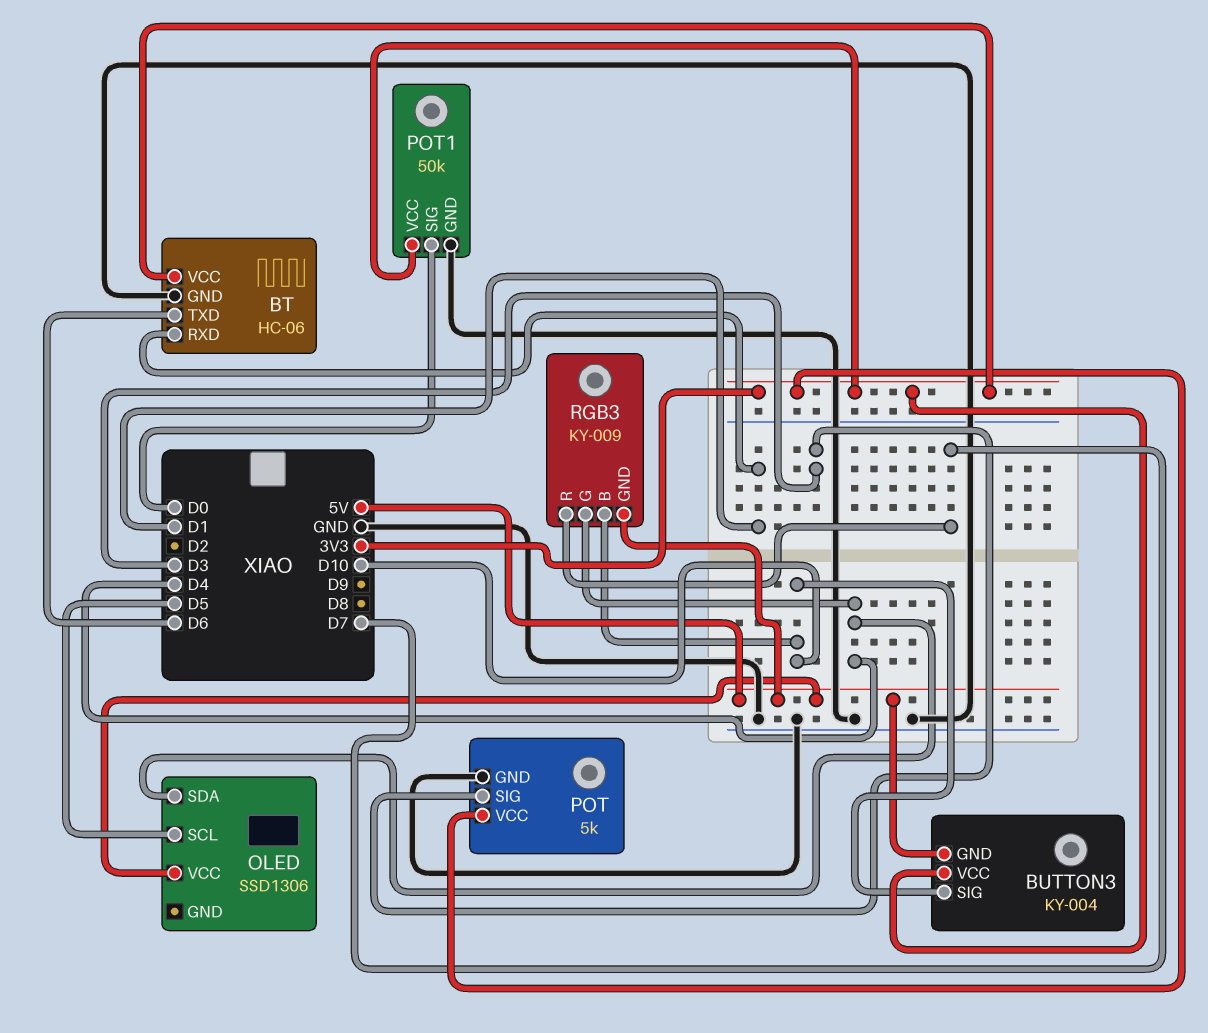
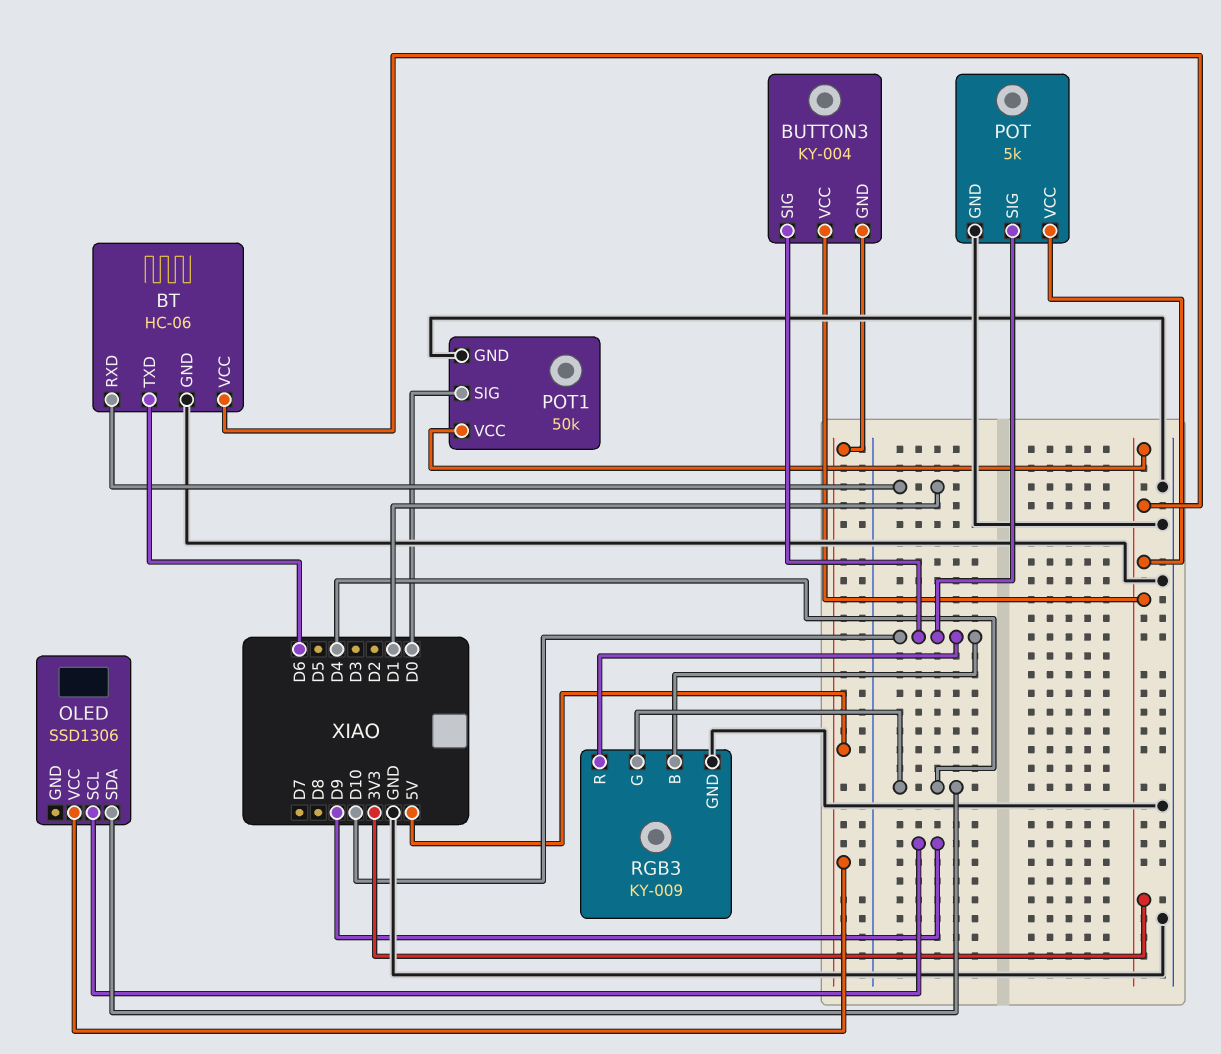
OLED pin SCL: D5 -> D9
POT pin SIG: D3 -> D10
RGB3 pin GND: 5V -> GND
RGB3 pin R: D7 -> D10

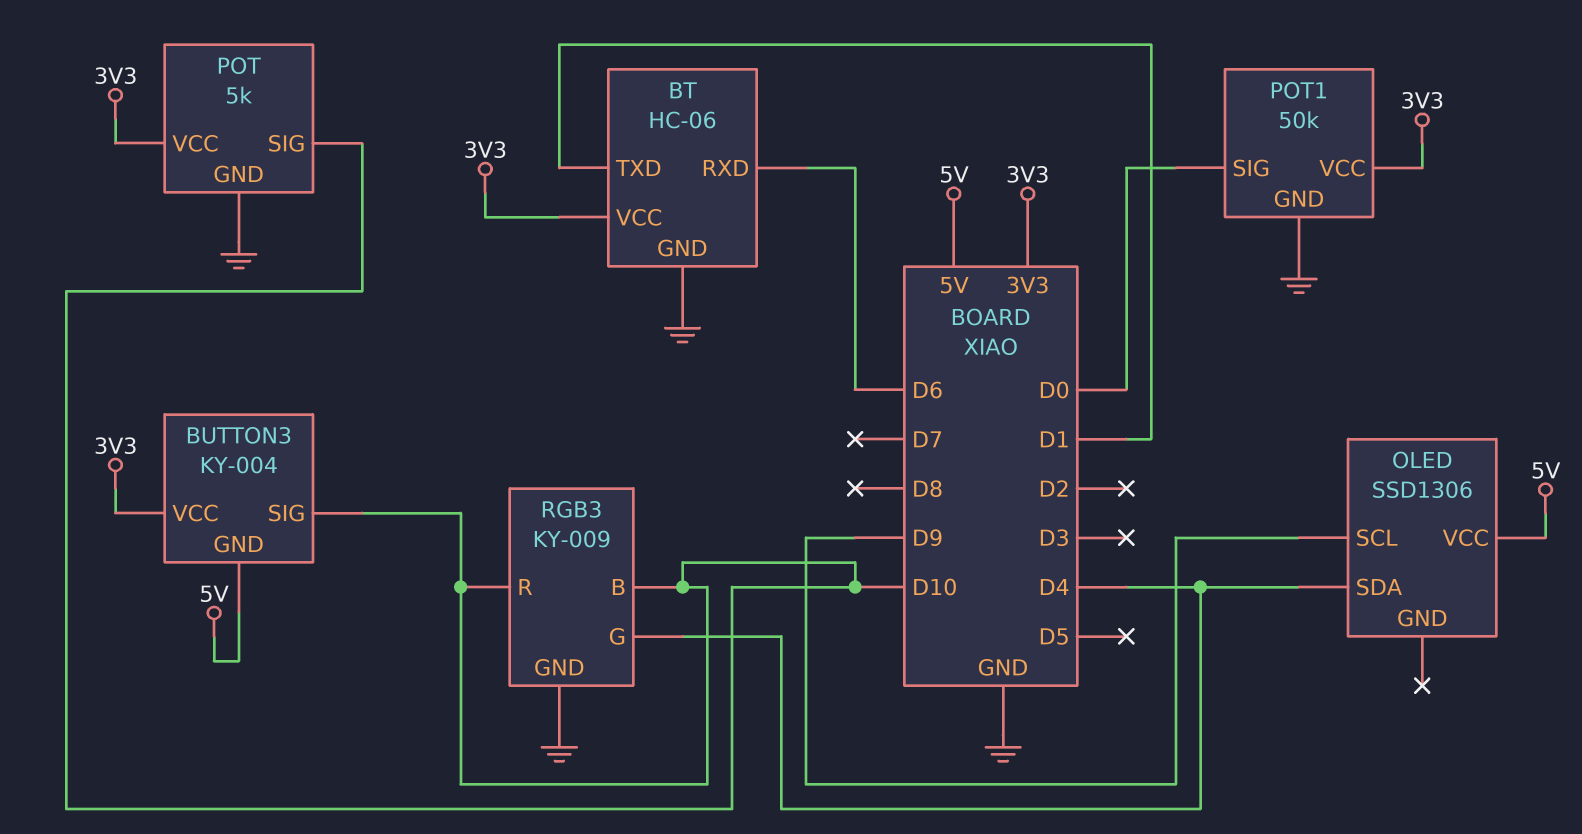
BT pin RXD: D1 -> D6
BT pin TXD: D6 -> D1

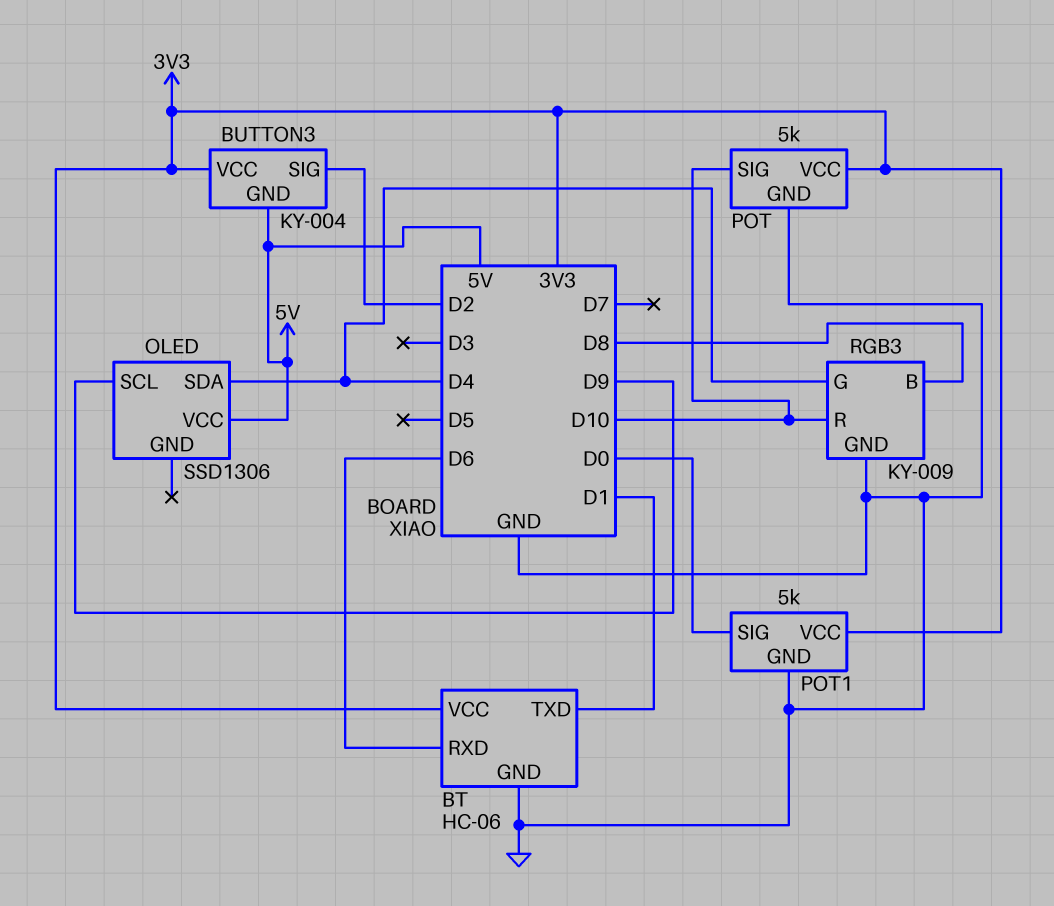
BUTTON3 pin SIG: D10 -> D2
POT1: 50k -> 5k
RGB3 pin B: D10 -> D8

